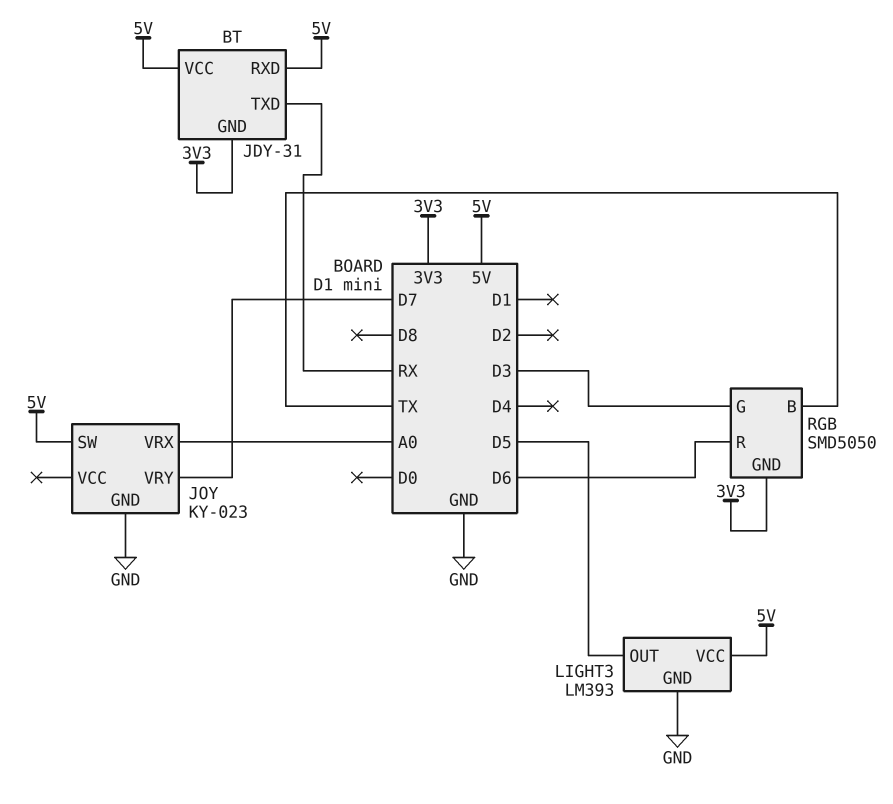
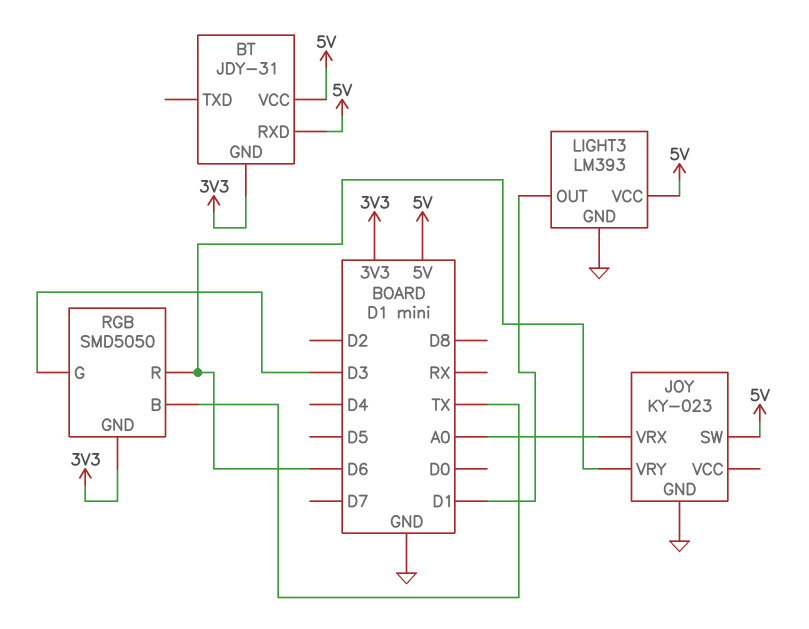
BT pin TXD: RX -> none
JOY pin VRY: D7 -> D6
LIGHT3 pin OUT: D5 -> D1

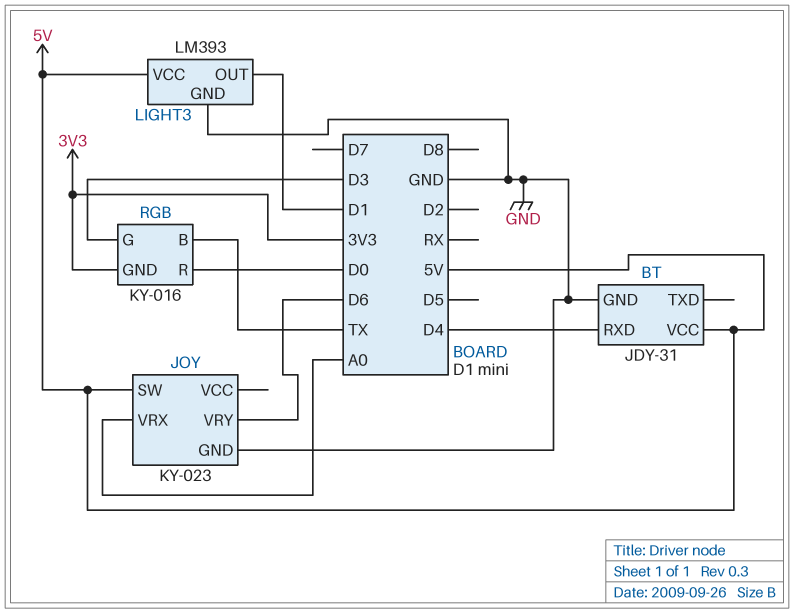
BT pin GND: 3V3 -> GND
BT pin RXD: 5V -> D4
RGB: SMD5050 -> KY-016
RGB pin R: D6 -> D0

